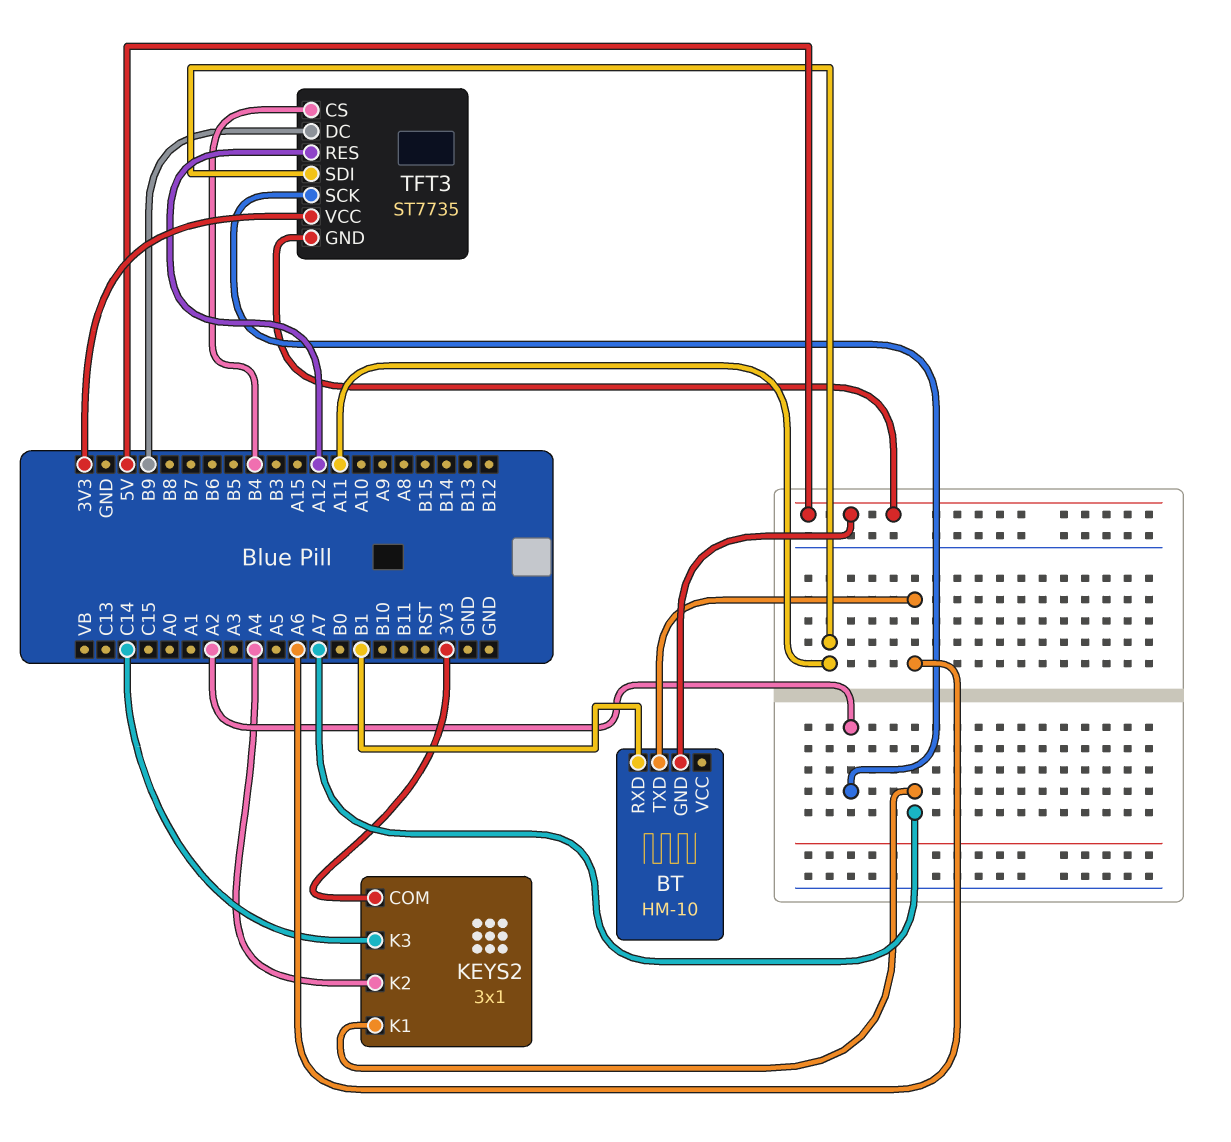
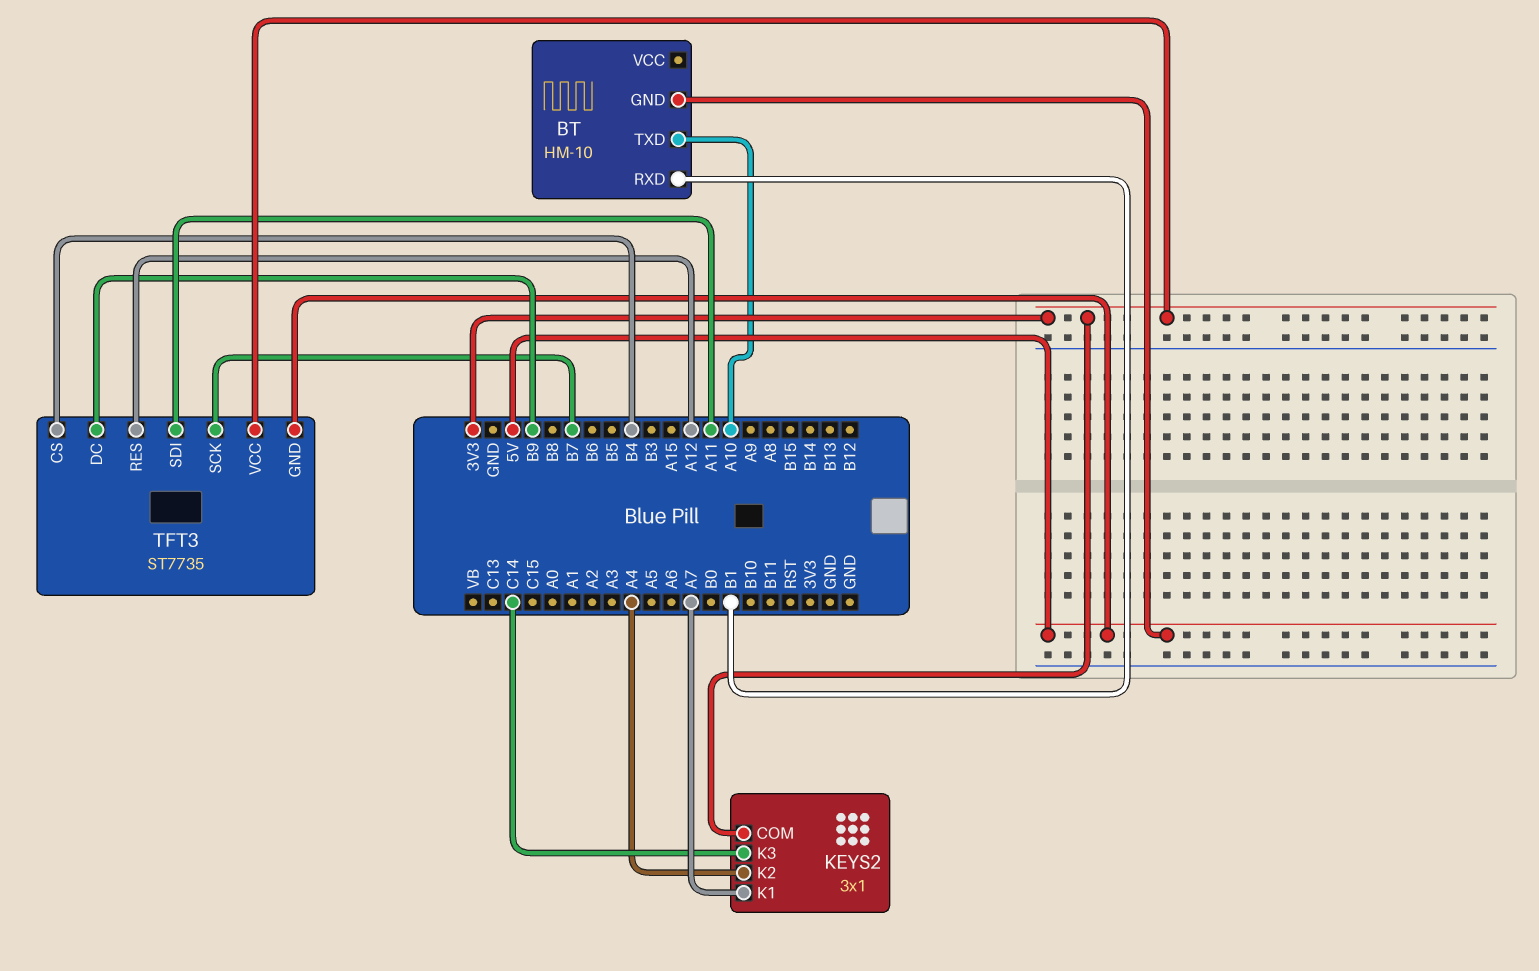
BT pin TXD: A6 -> A10
TFT3 pin SCK: A2 -> B7

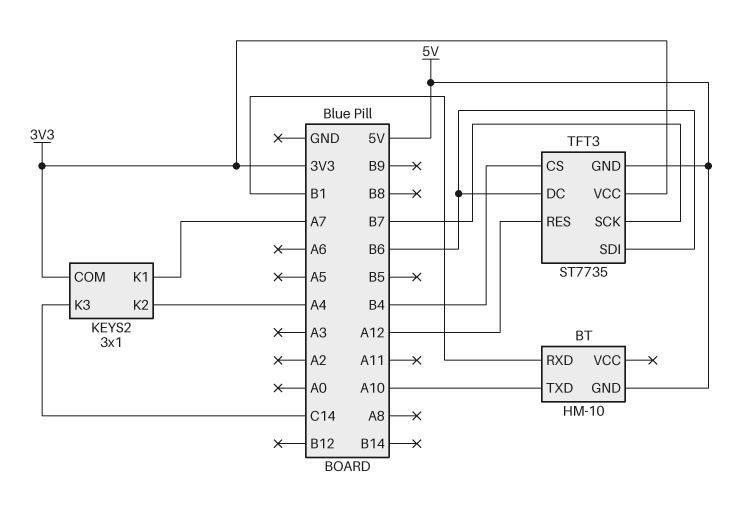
TFT3 pin DC: B9 -> B6
TFT3 pin SDI: A11 -> B6

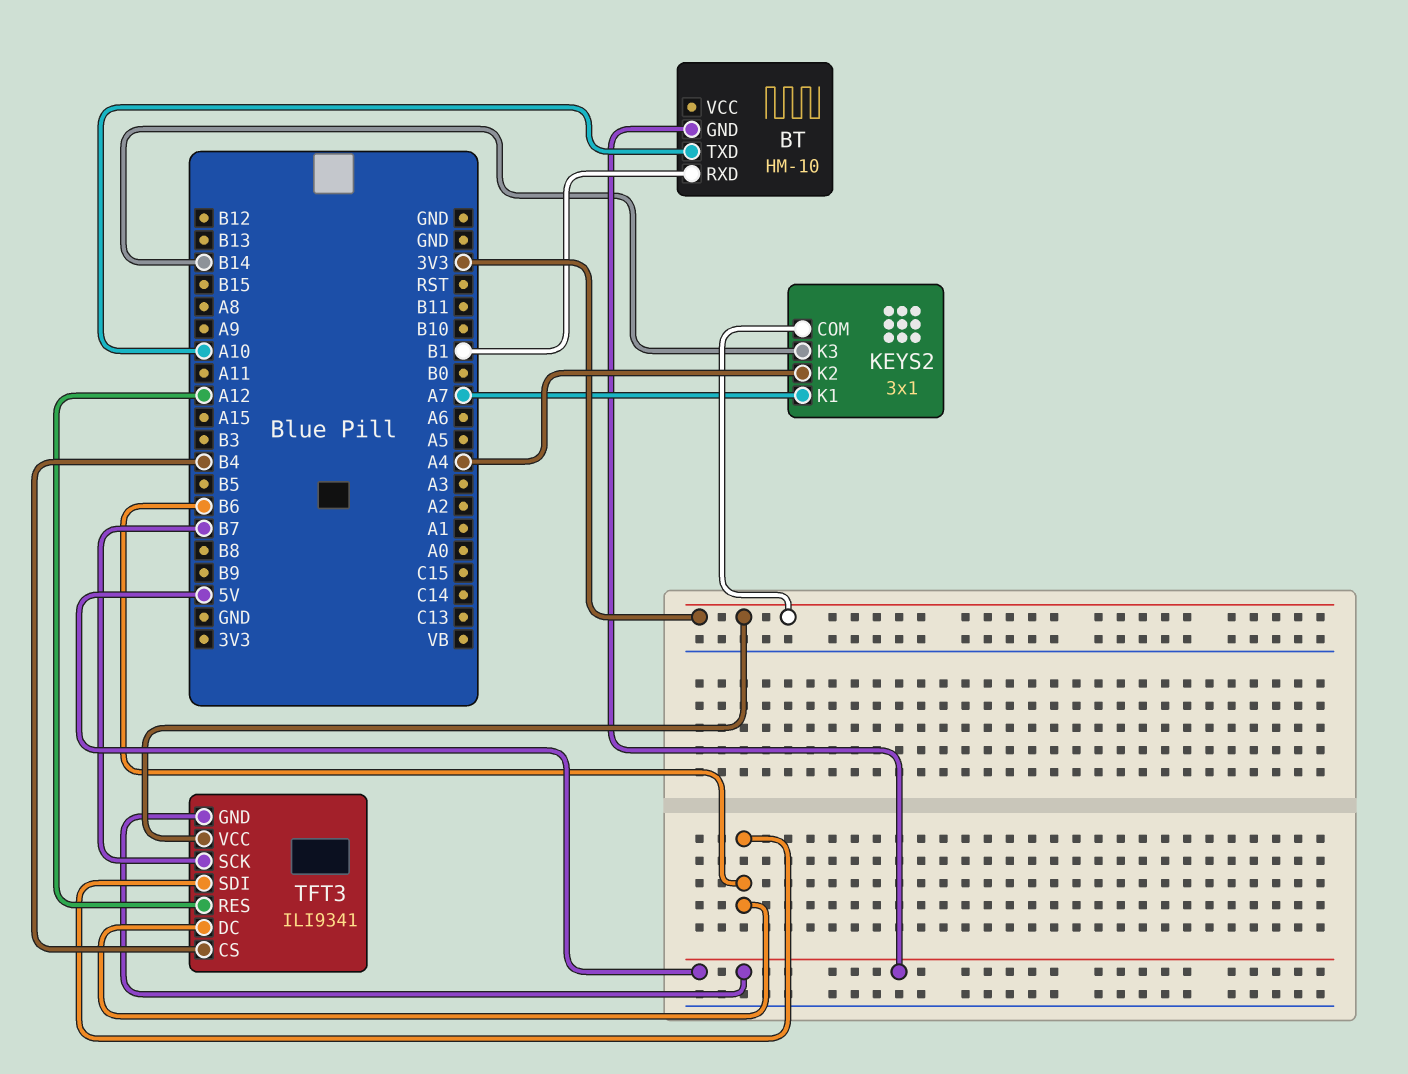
KEYS2 pin K3: C14 -> B14
TFT3: ST7735 -> ILI9341

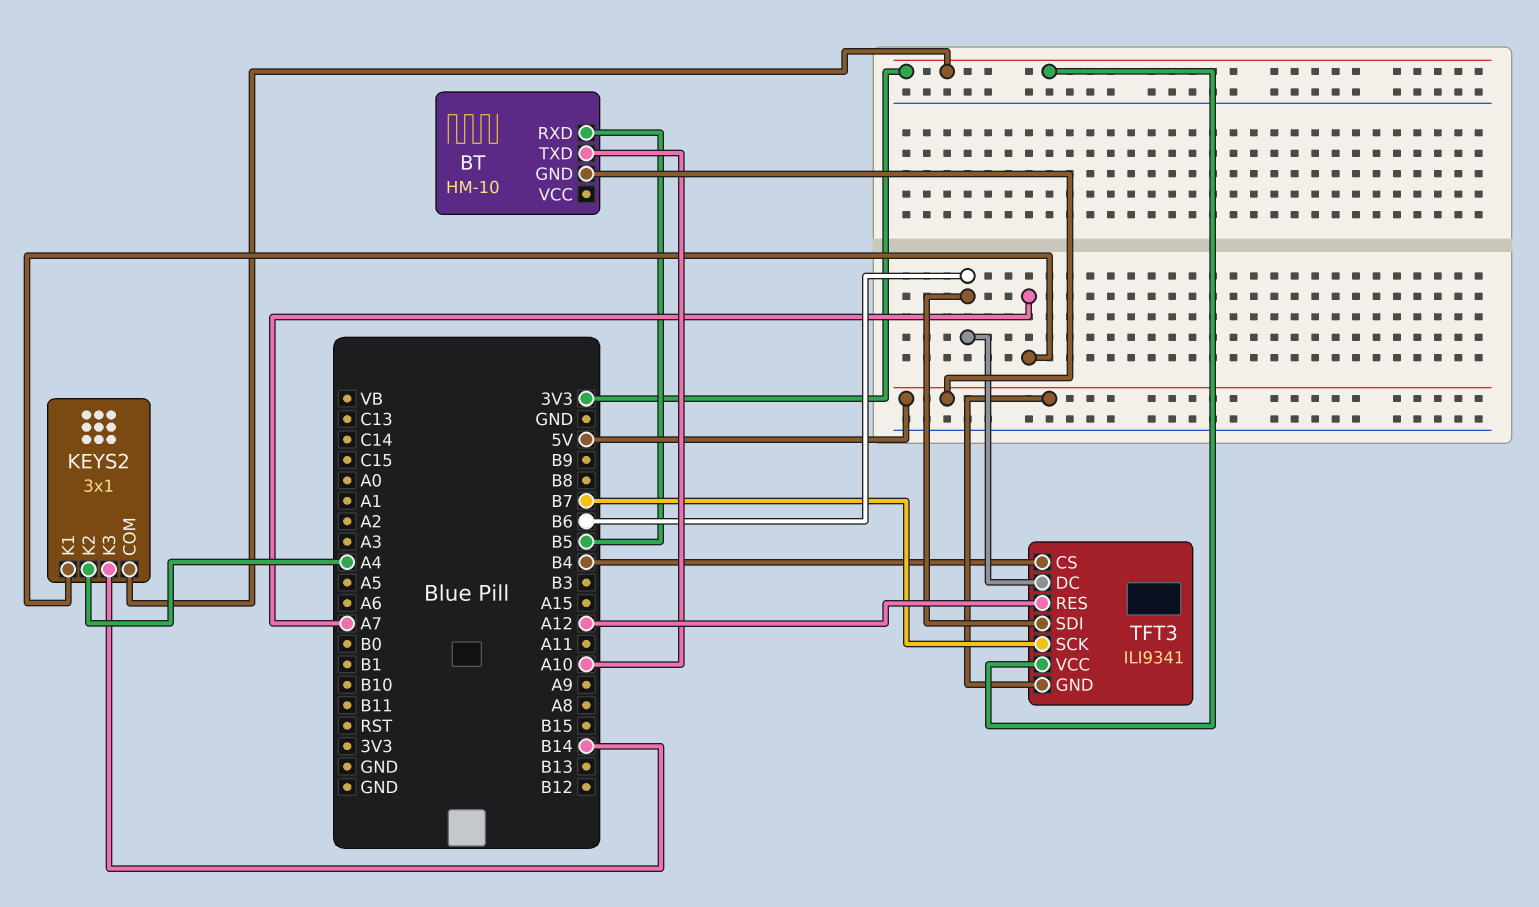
BT pin RXD: B1 -> B5

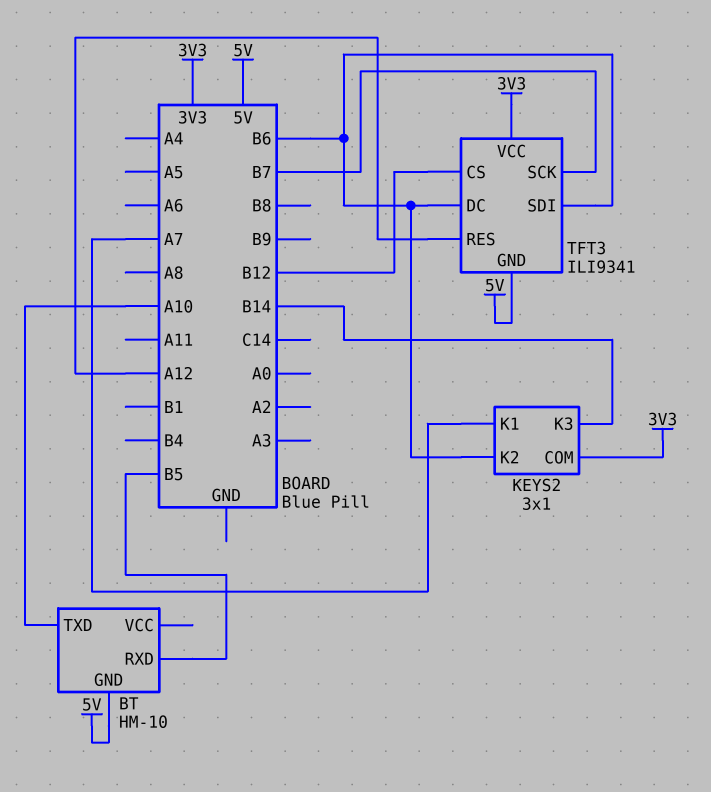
KEYS2 pin K2: A4 -> B6
TFT3 pin CS: B4 -> B12

